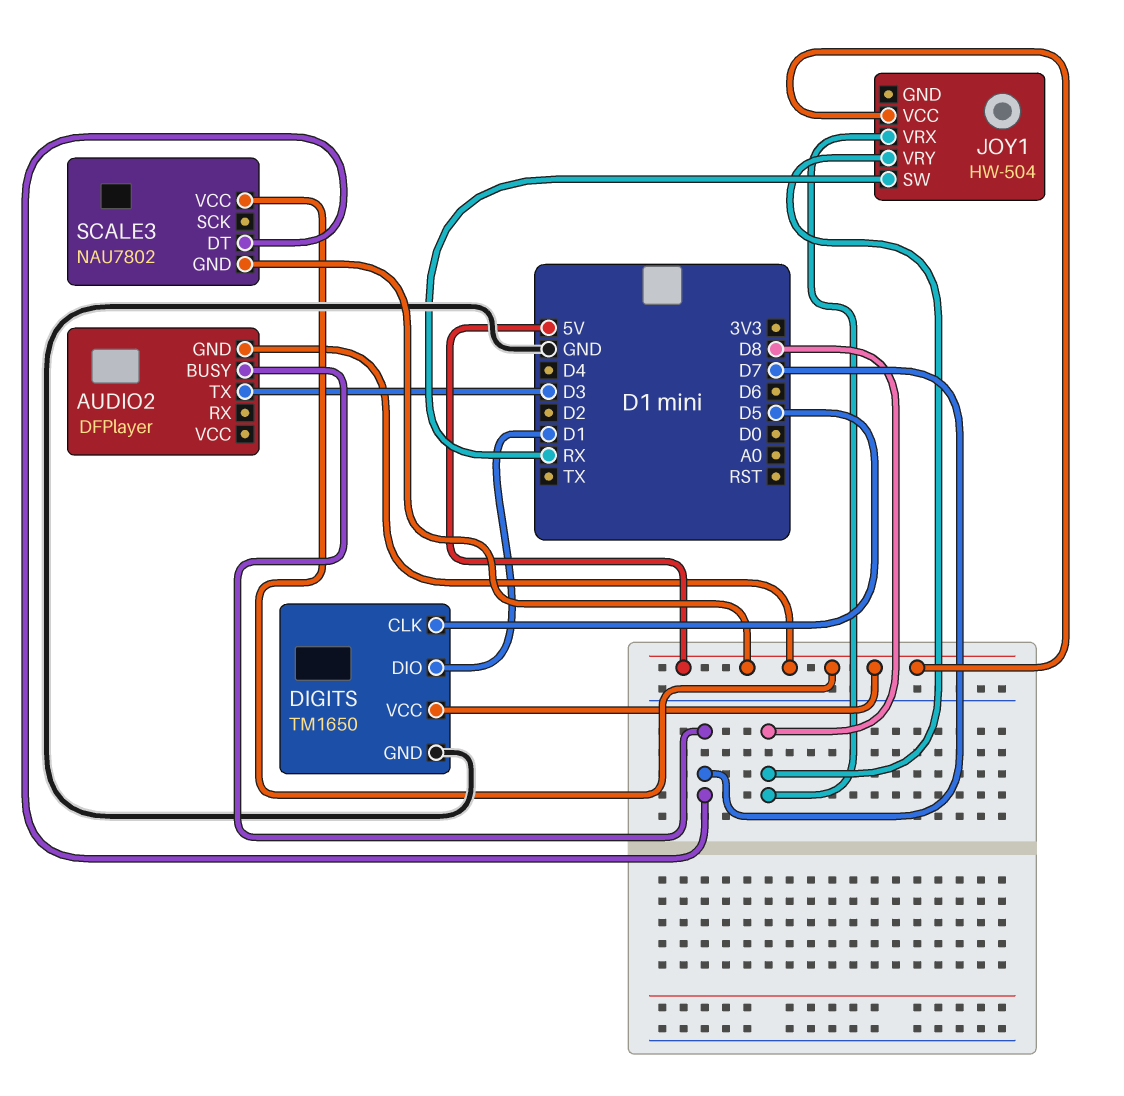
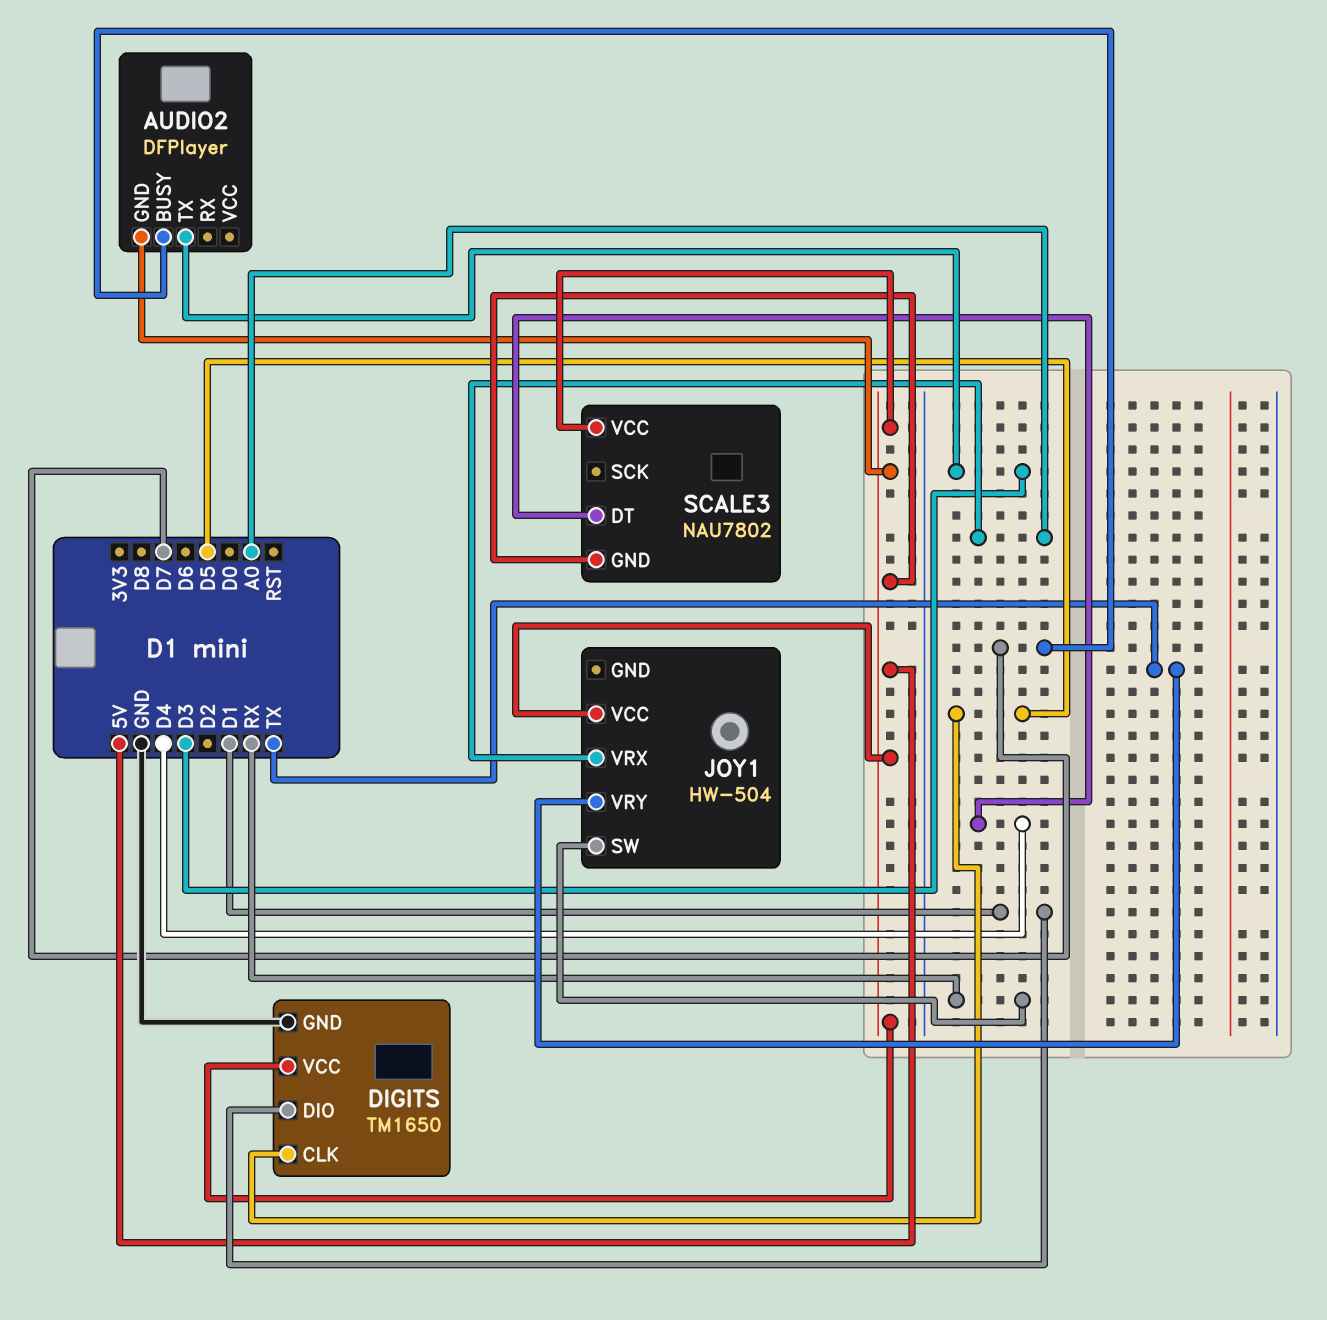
JOY1 pin VRX: D8 -> A0
JOY1 pin VRY: D8 -> TX
SCALE3 pin DT: D7 -> D4

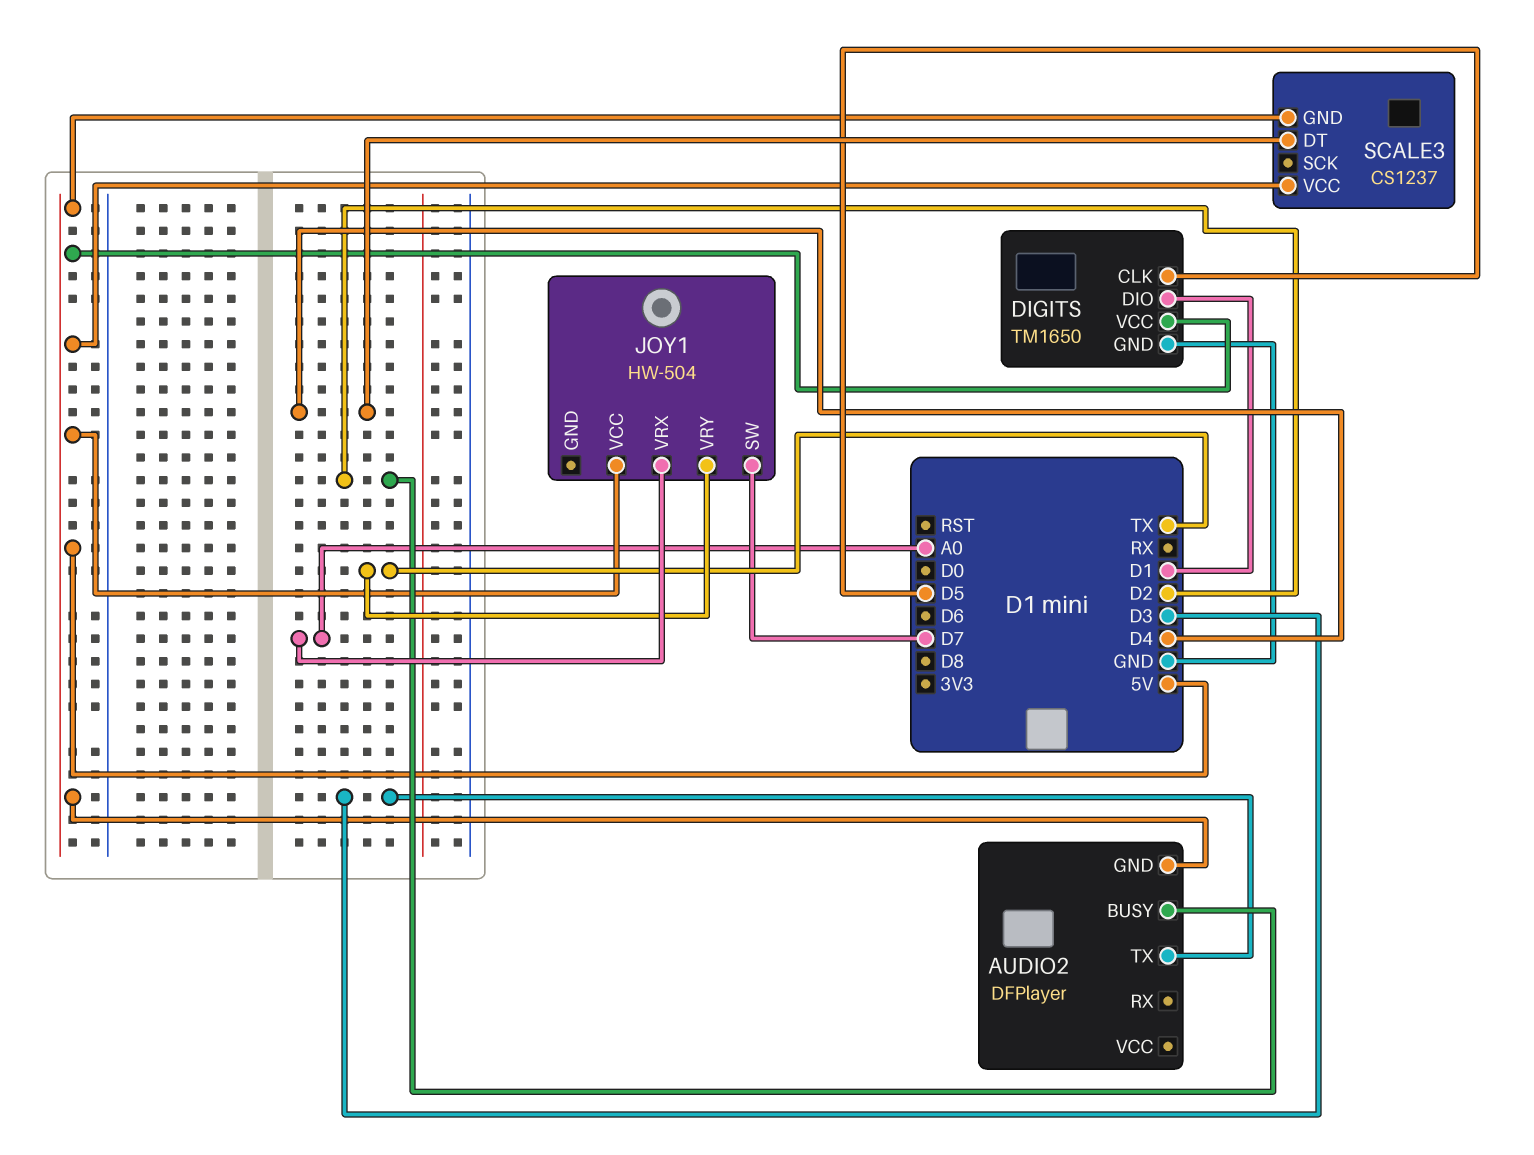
AUDIO2 pin BUSY: D7 -> D2
JOY1 pin SW: RX -> D7
SCALE3: NAU7802 -> CS1237

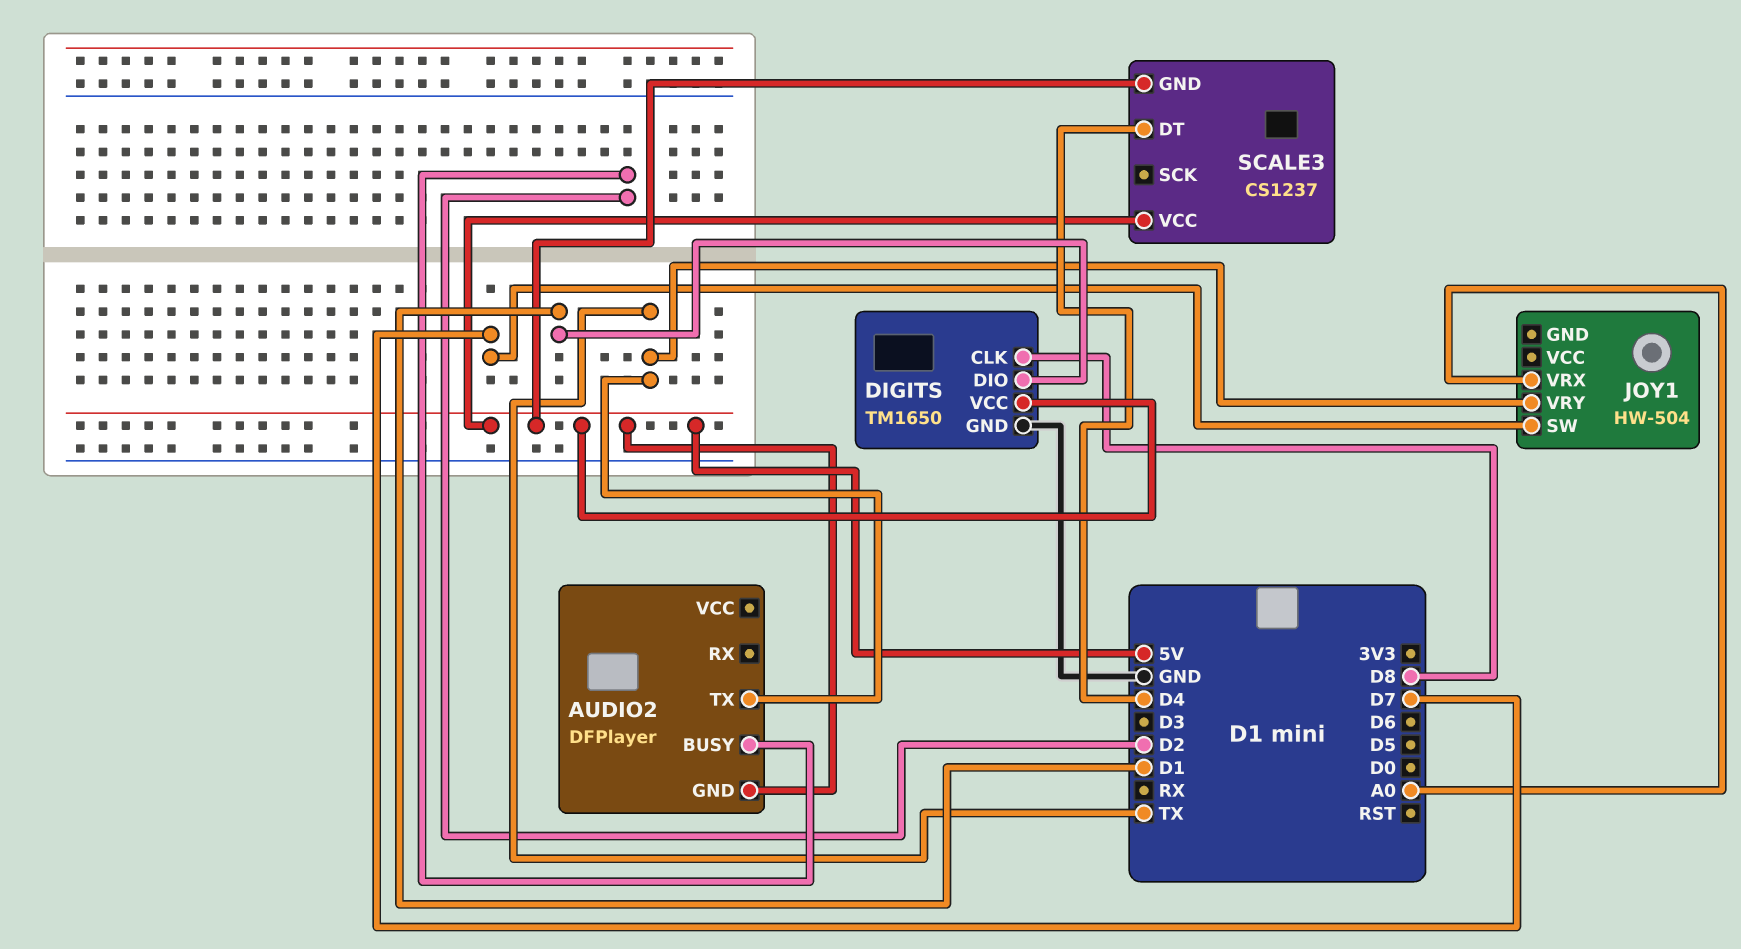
AUDIO2 pin TX: D3 -> TX
DIGITS pin CLK: D5 -> D8
JOY1 pin VCC: 5V -> none

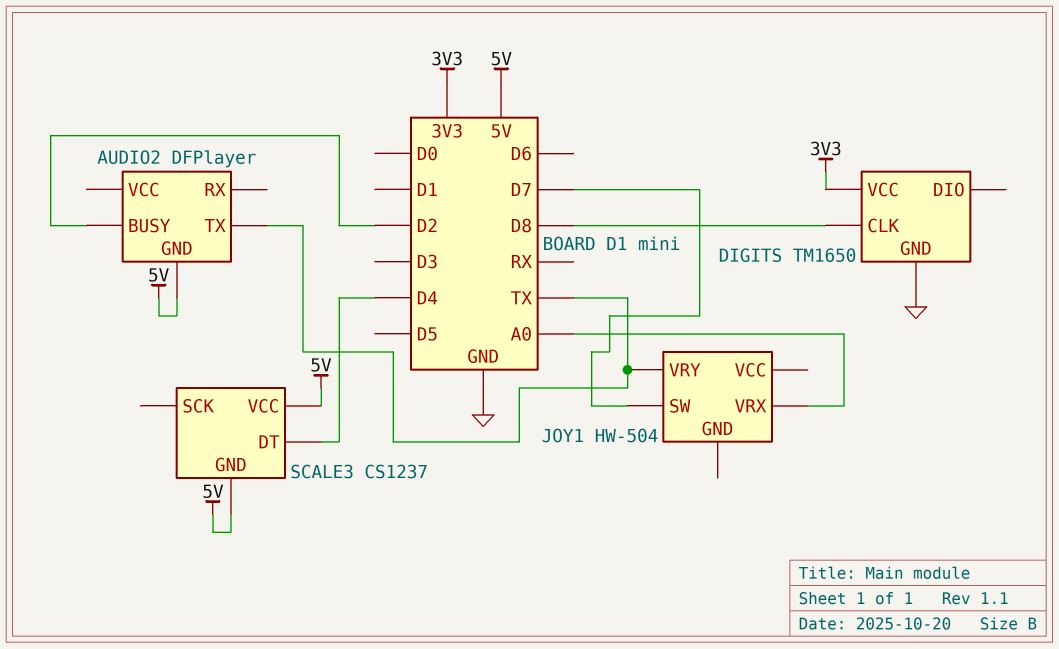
DIGITS pin DIO: D1 -> none
DIGITS pin VCC: 5V -> 3V3

